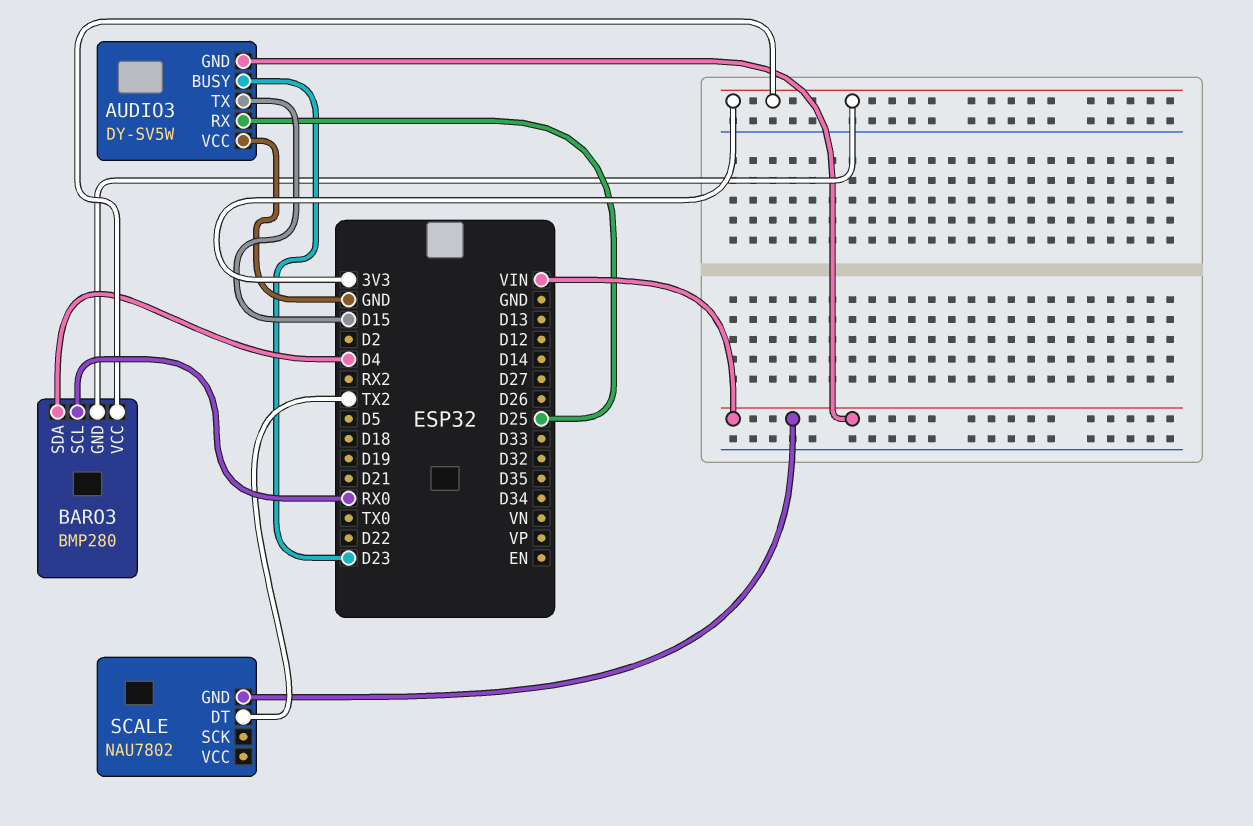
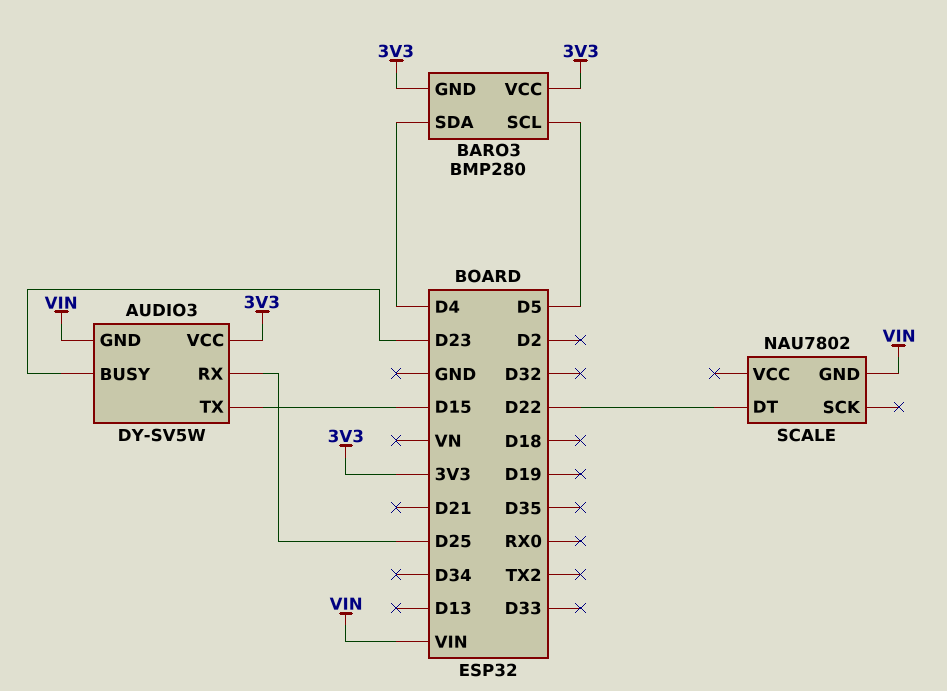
AUDIO3 pin VCC: GND -> 3V3
BARO3 pin SCL: RX0 -> D5
SCALE pin DT: TX2 -> D22

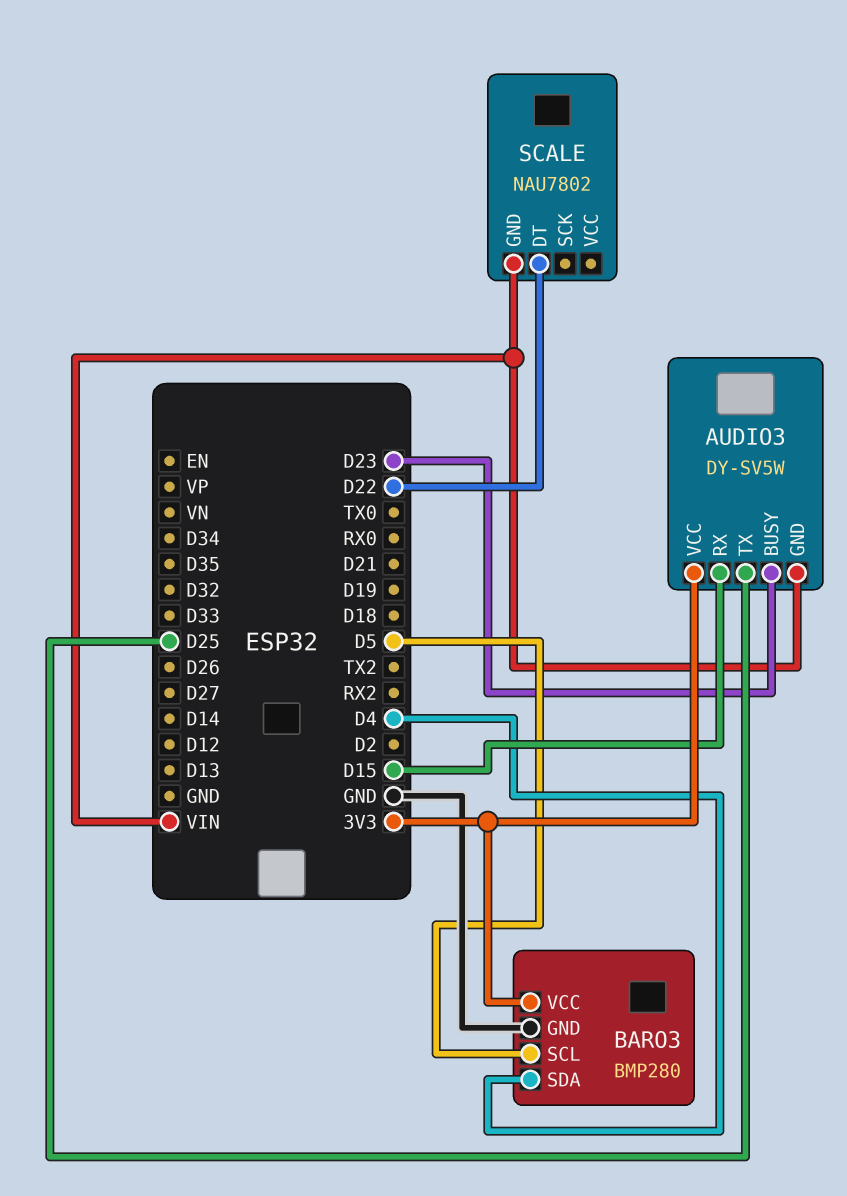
AUDIO3 pin RX: D25 -> D15
AUDIO3 pin TX: D15 -> D25
BARO3 pin GND: 3V3 -> GND

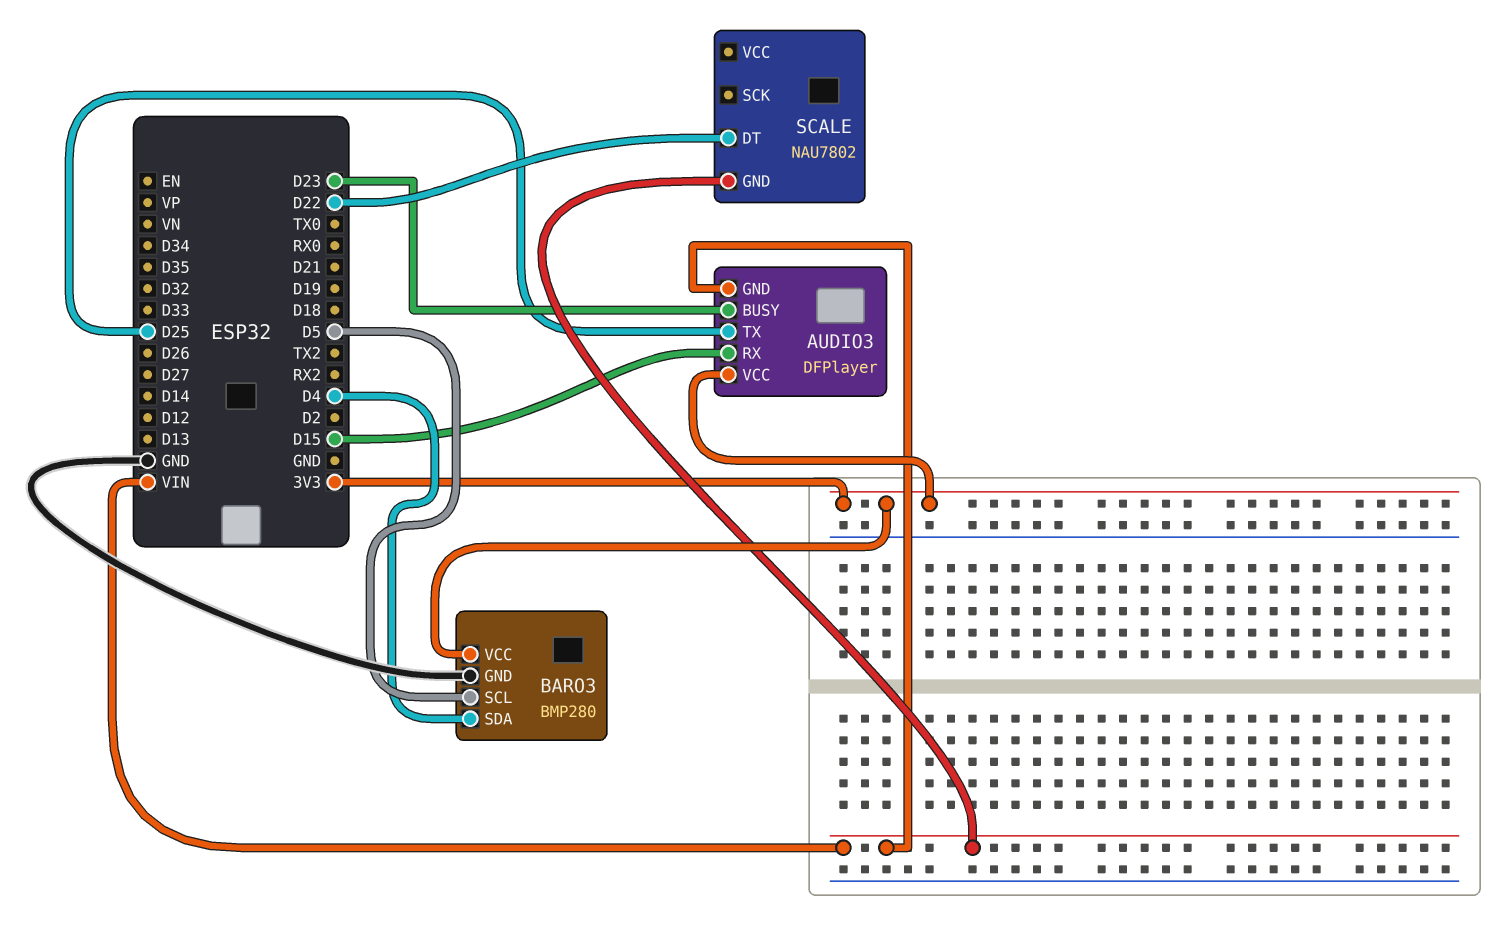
AUDIO3: DY-SV5W -> DFPlayer

